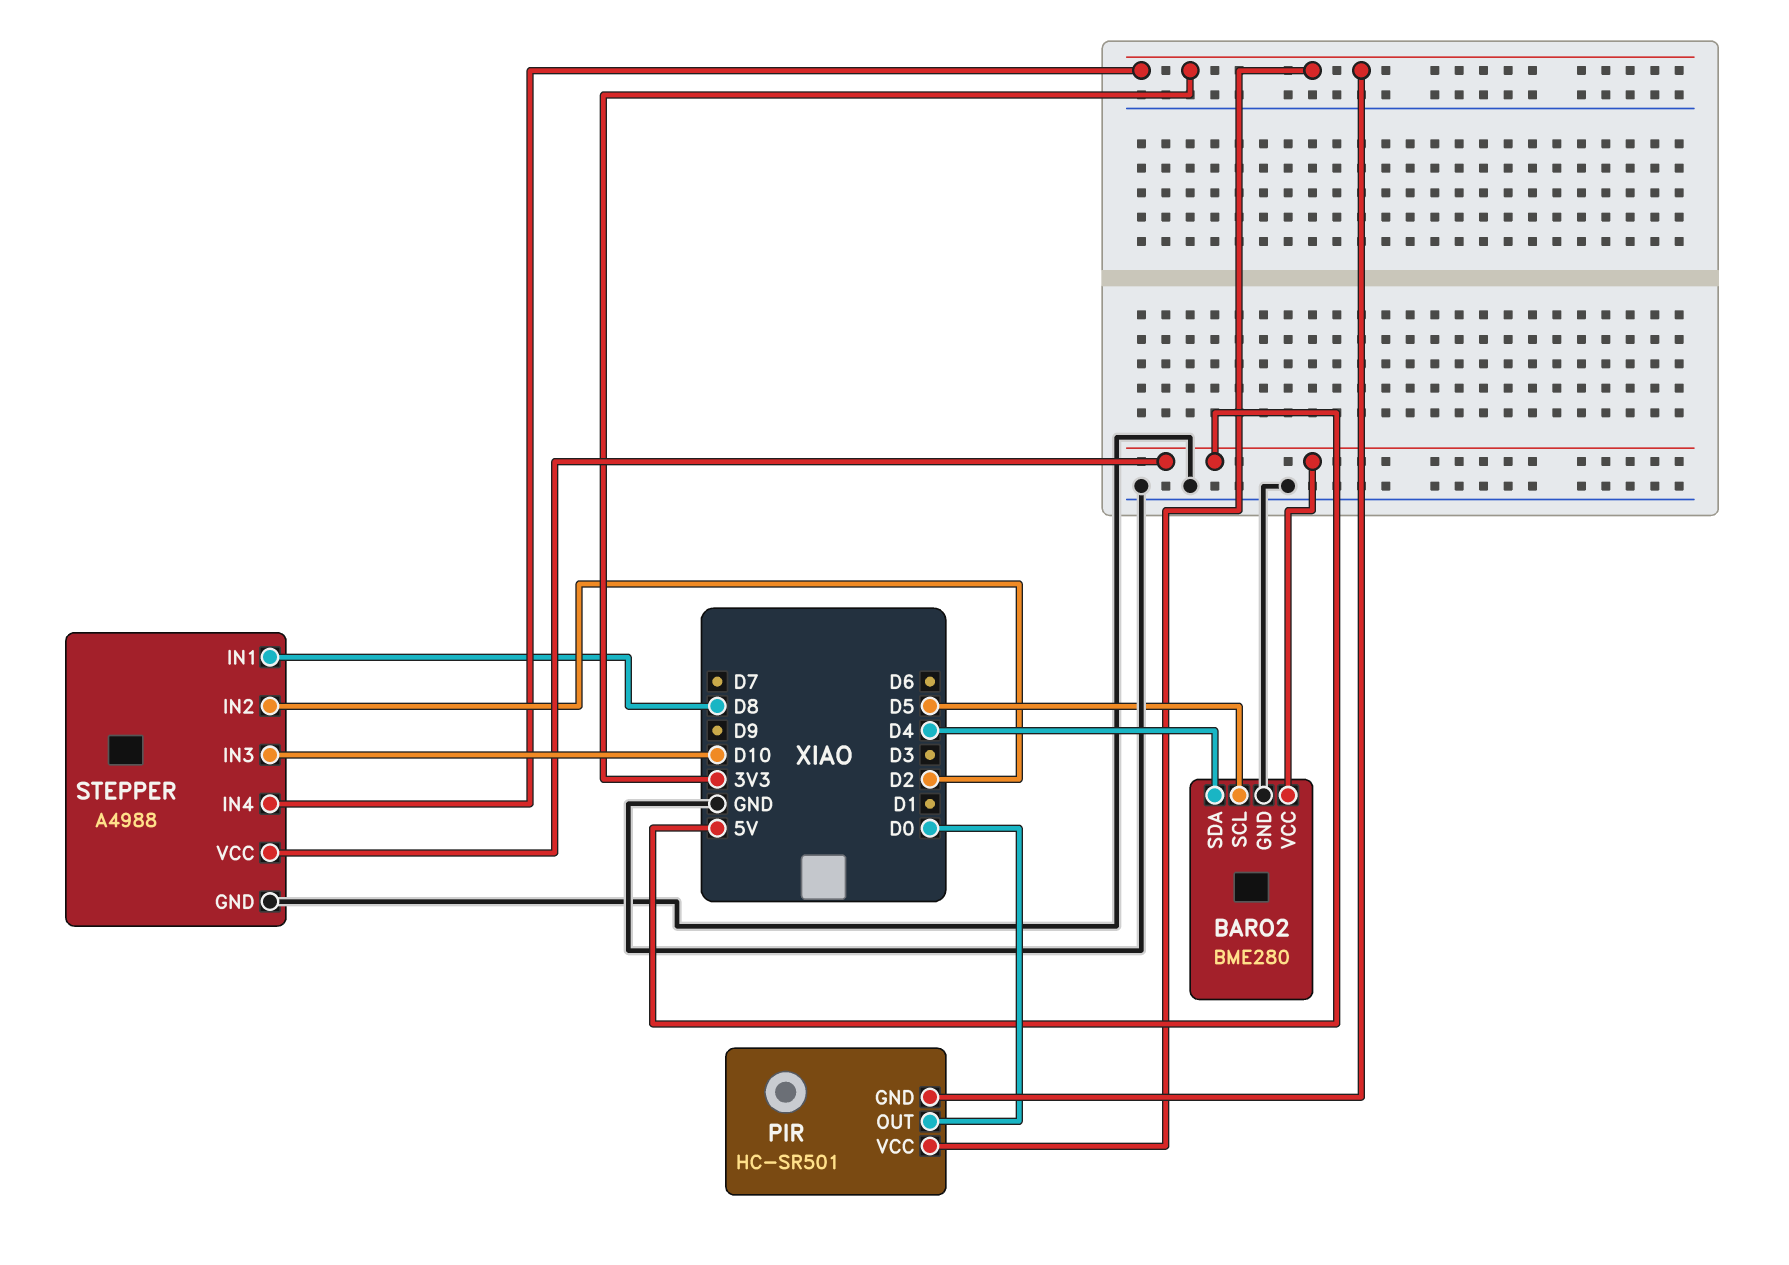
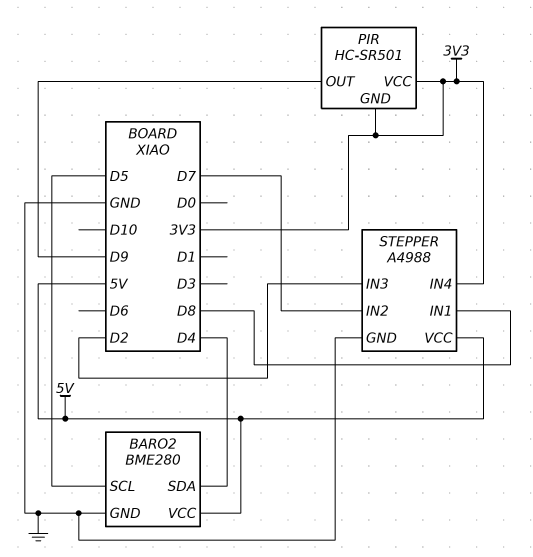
PIR pin OUT: D0 -> D9
STEPPER pin IN2: D2 -> D7
STEPPER pin IN3: D10 -> D2

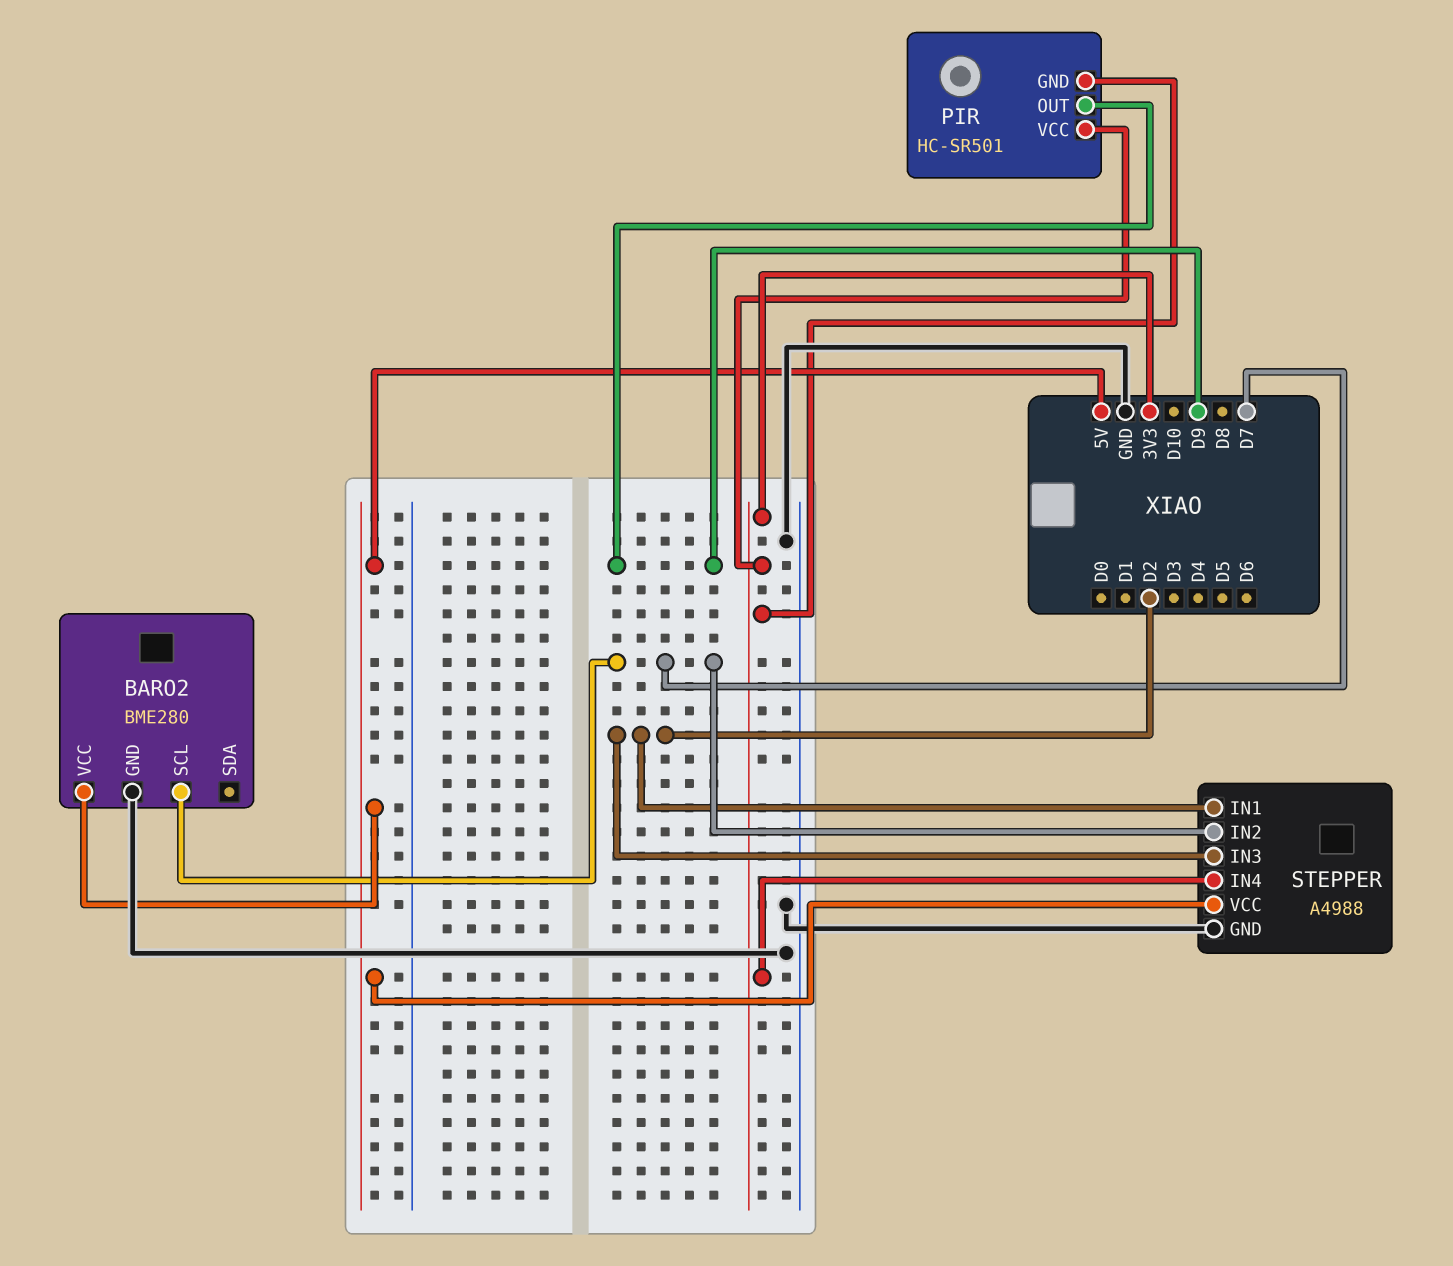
BARO2 pin SCL: D5 -> D7
BARO2 pin SDA: D4 -> none
STEPPER pin IN1: D8 -> D2

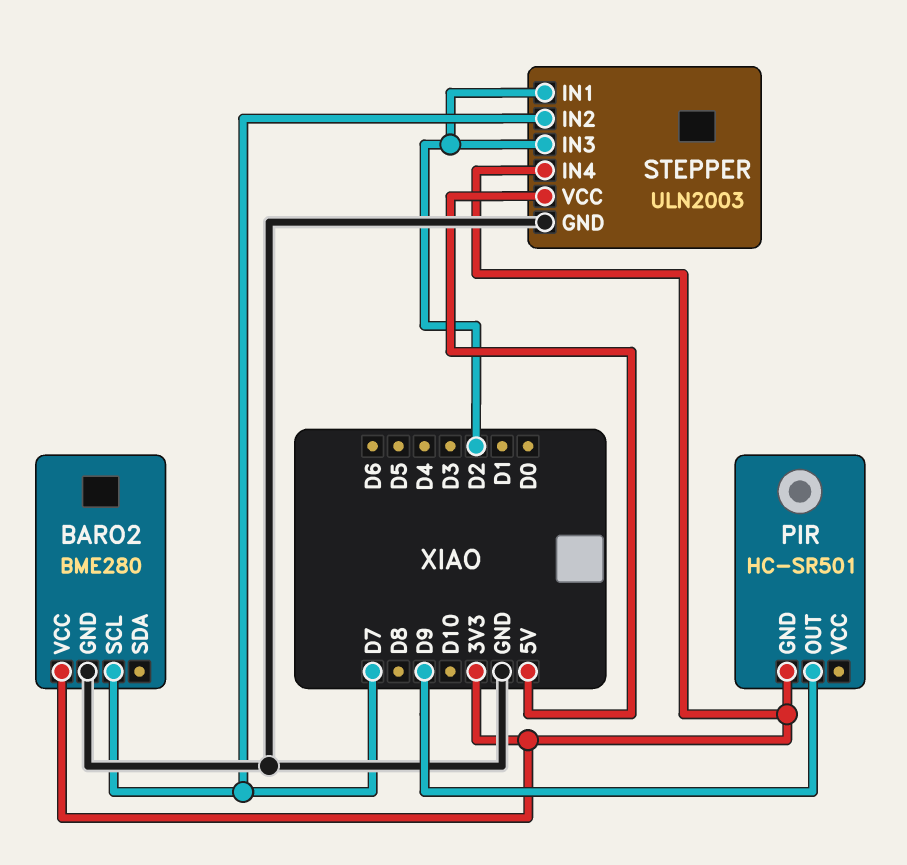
BARO2 pin VCC: 5V -> 3V3
PIR pin VCC: 3V3 -> none
STEPPER: A4988 -> ULN2003

